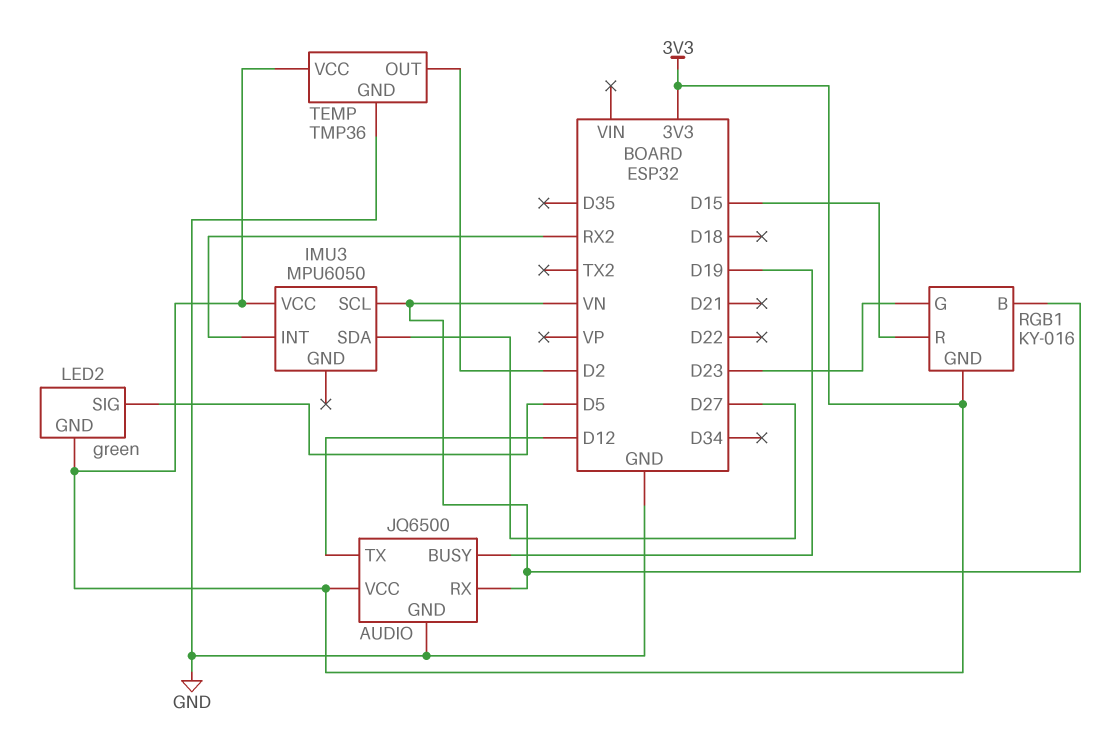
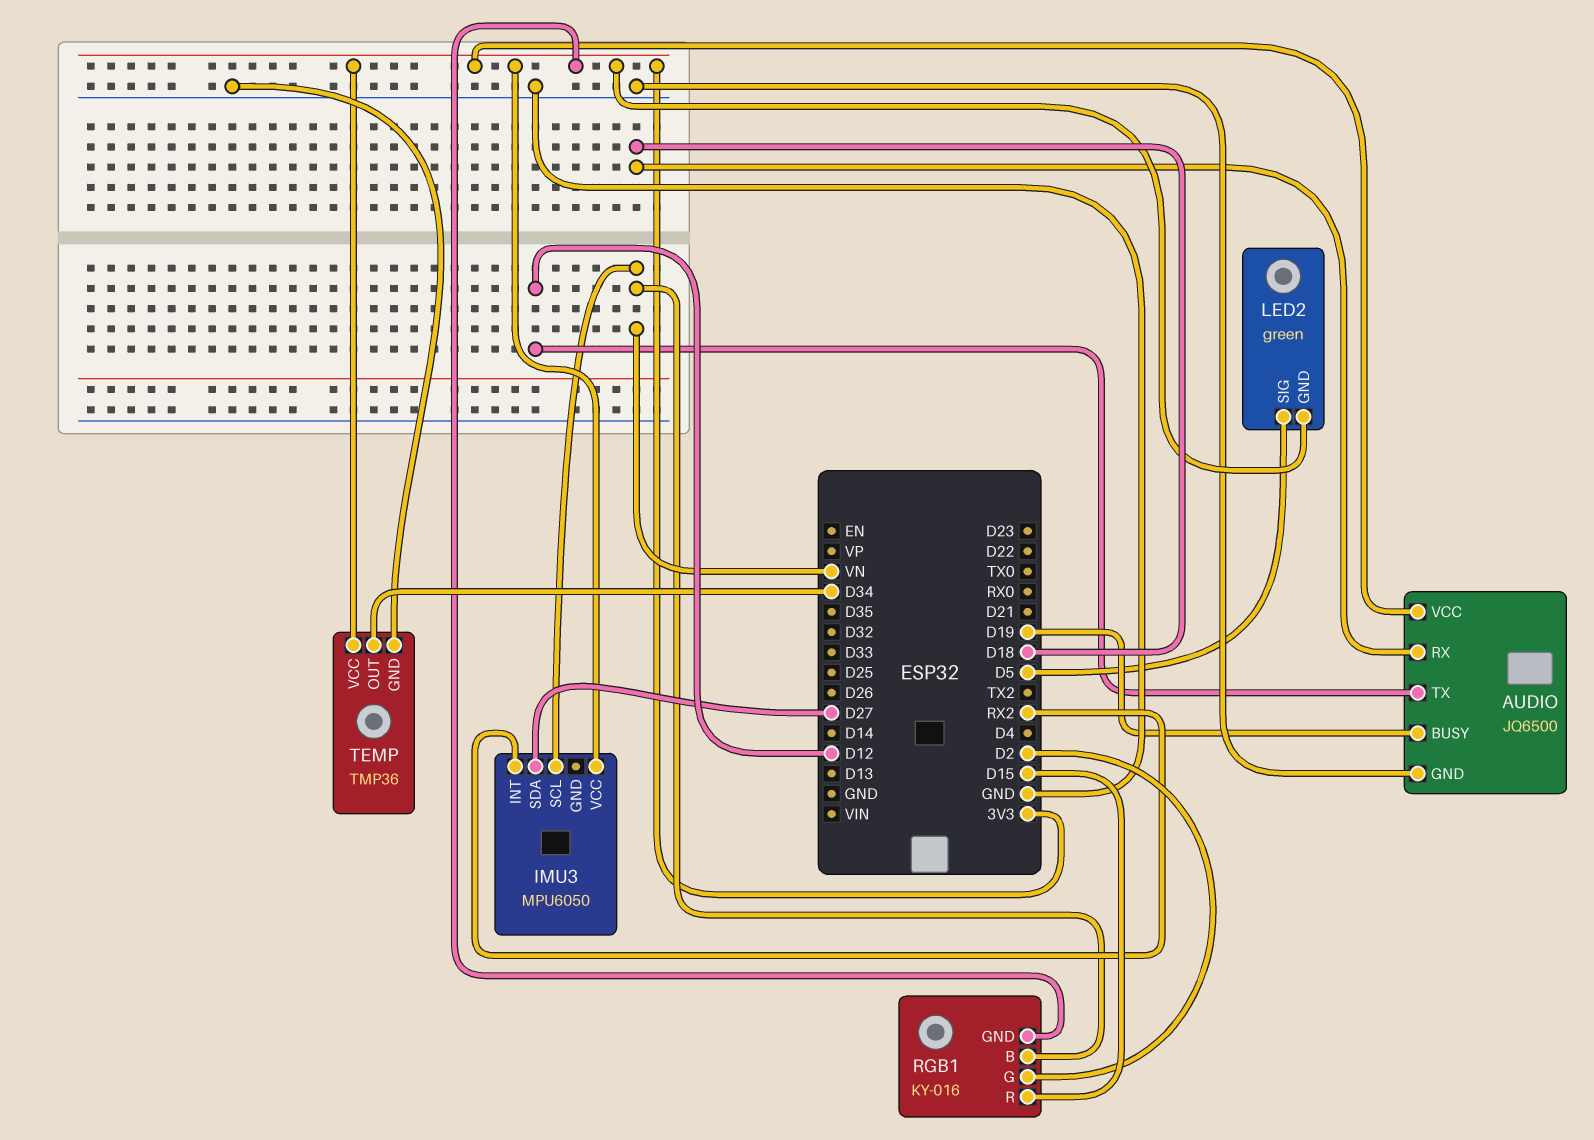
AUDIO pin RX: VN -> D18
RGB1 pin G: D23 -> D2
TEMP pin OUT: D2 -> D34

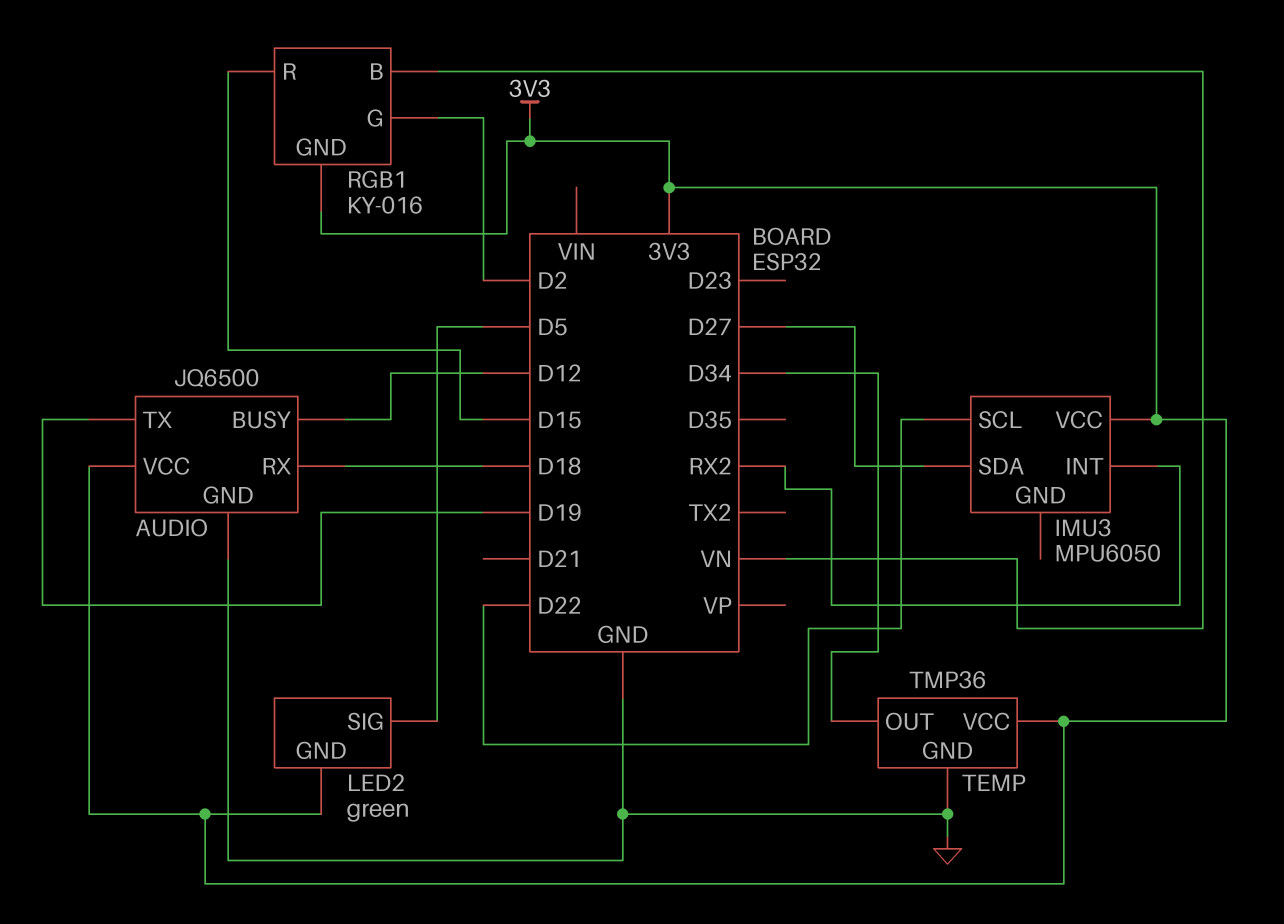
AUDIO pin BUSY: D19 -> D12
AUDIO pin TX: D12 -> D19
IMU3 pin SCL: VN -> D22

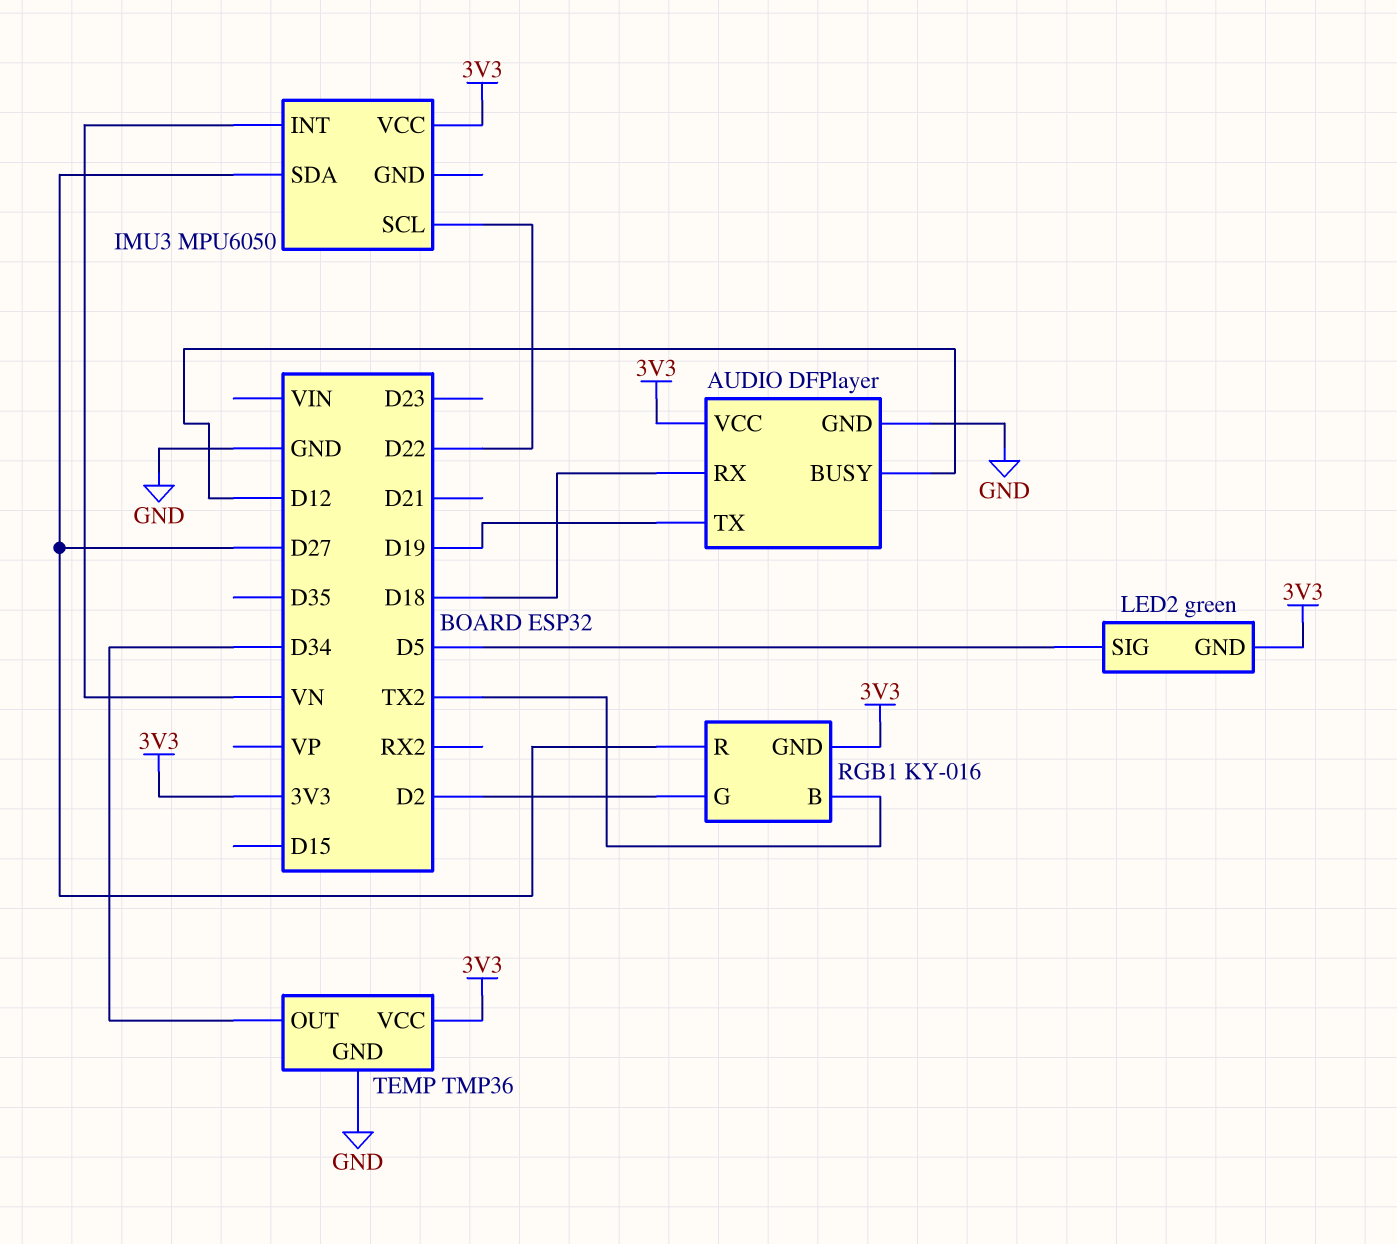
AUDIO: JQ6500 -> DFPlayer
IMU3 pin INT: RX2 -> VN
RGB1 pin B: VN -> TX2
RGB1 pin R: D15 -> D27

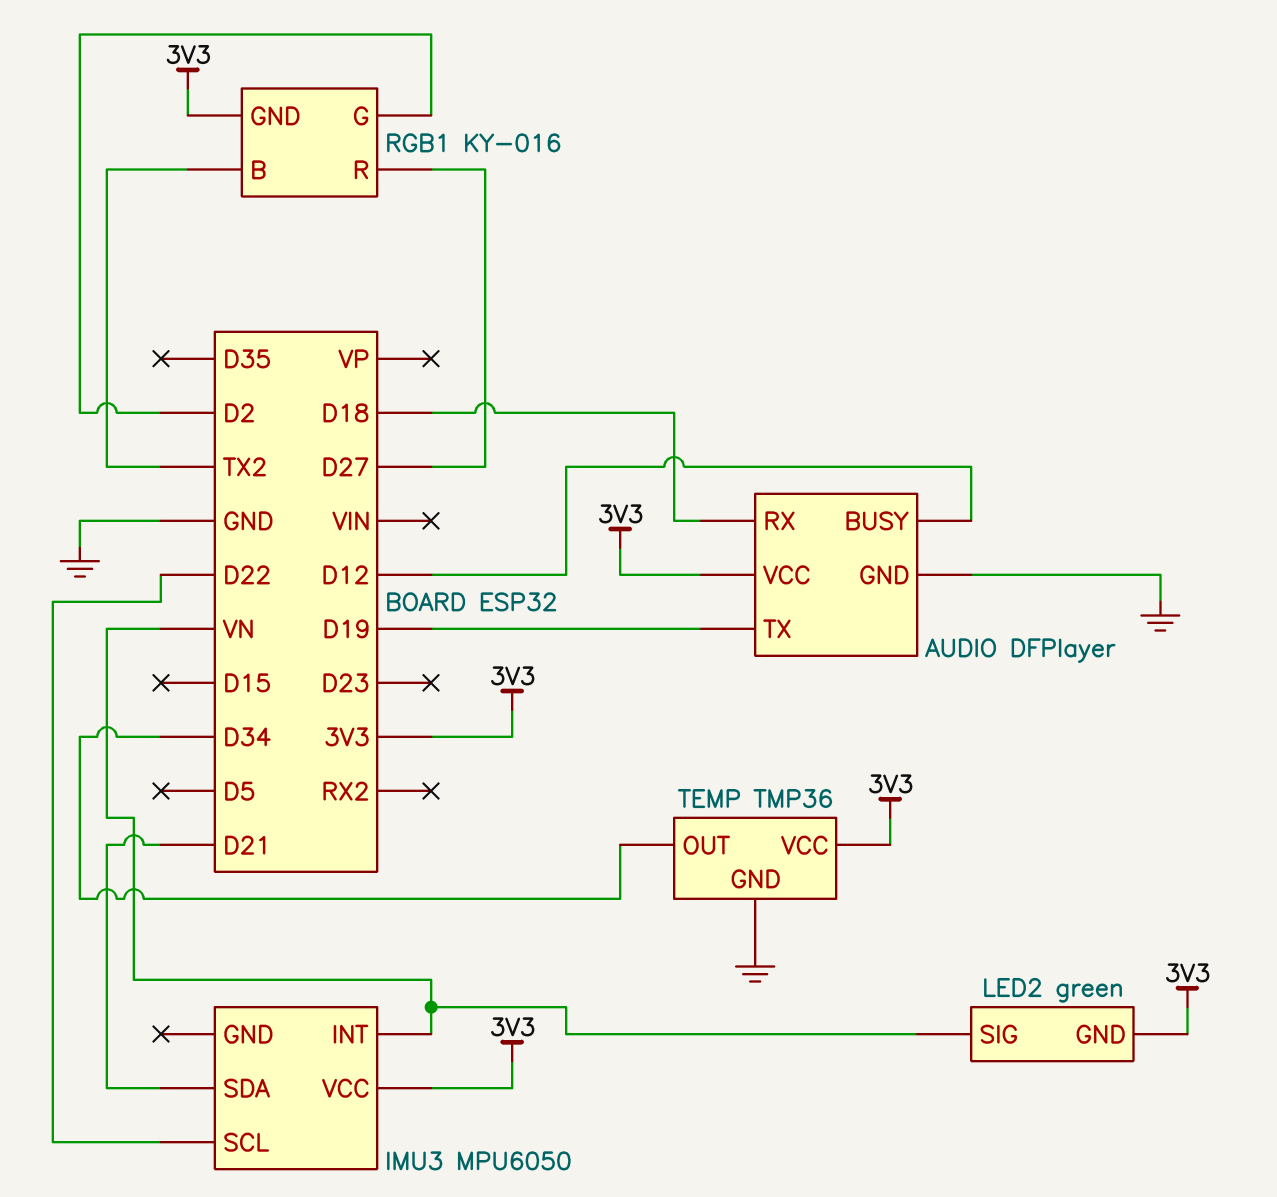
IMU3 pin SDA: D27 -> D21
LED2 pin SIG: D5 -> VN

